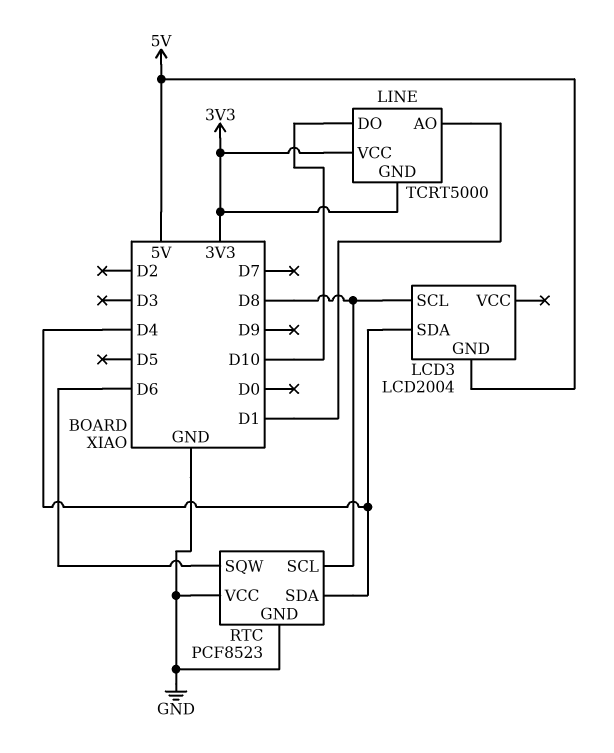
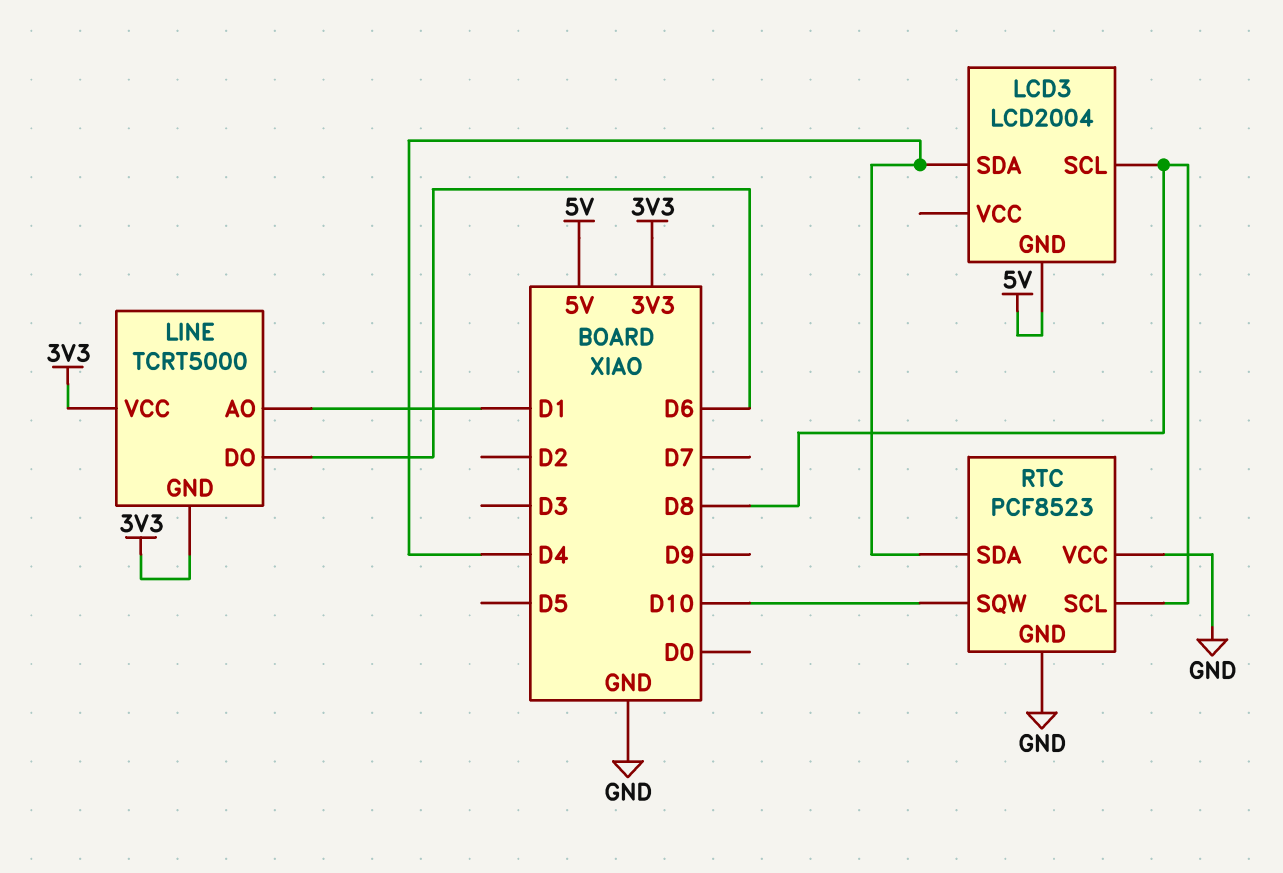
LINE pin DO: D10 -> D6
RTC pin SQW: D6 -> D10

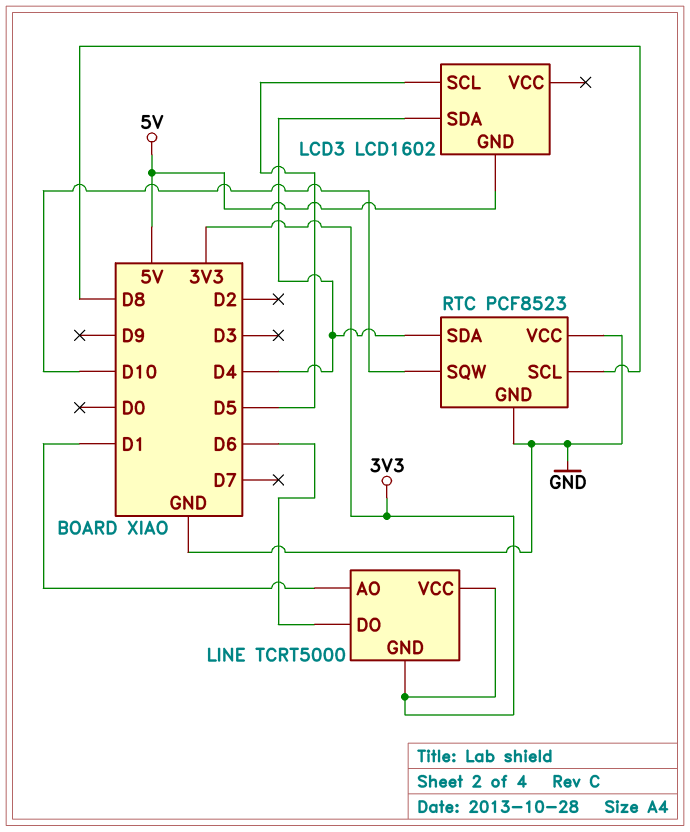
LCD3: LCD2004 -> LCD1602
LCD3 pin SCL: D8 -> D5

